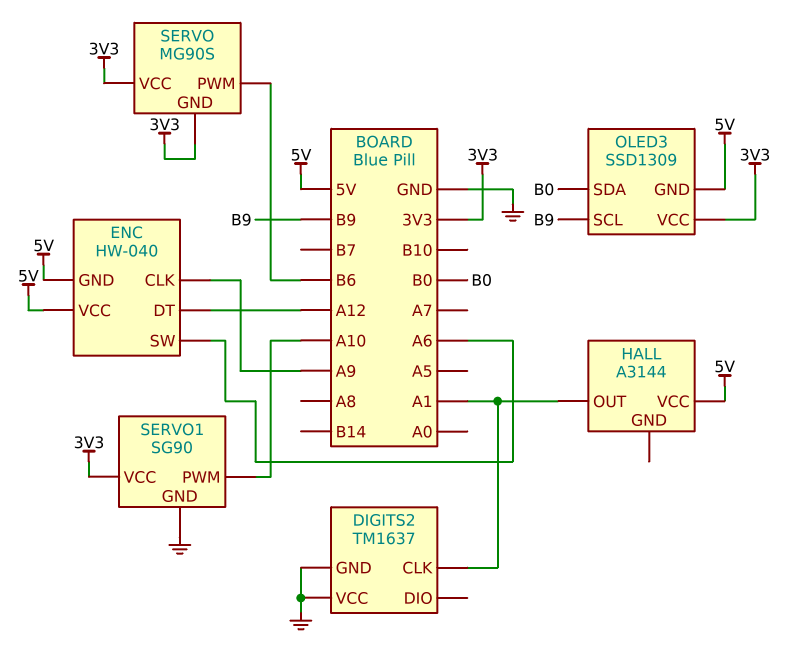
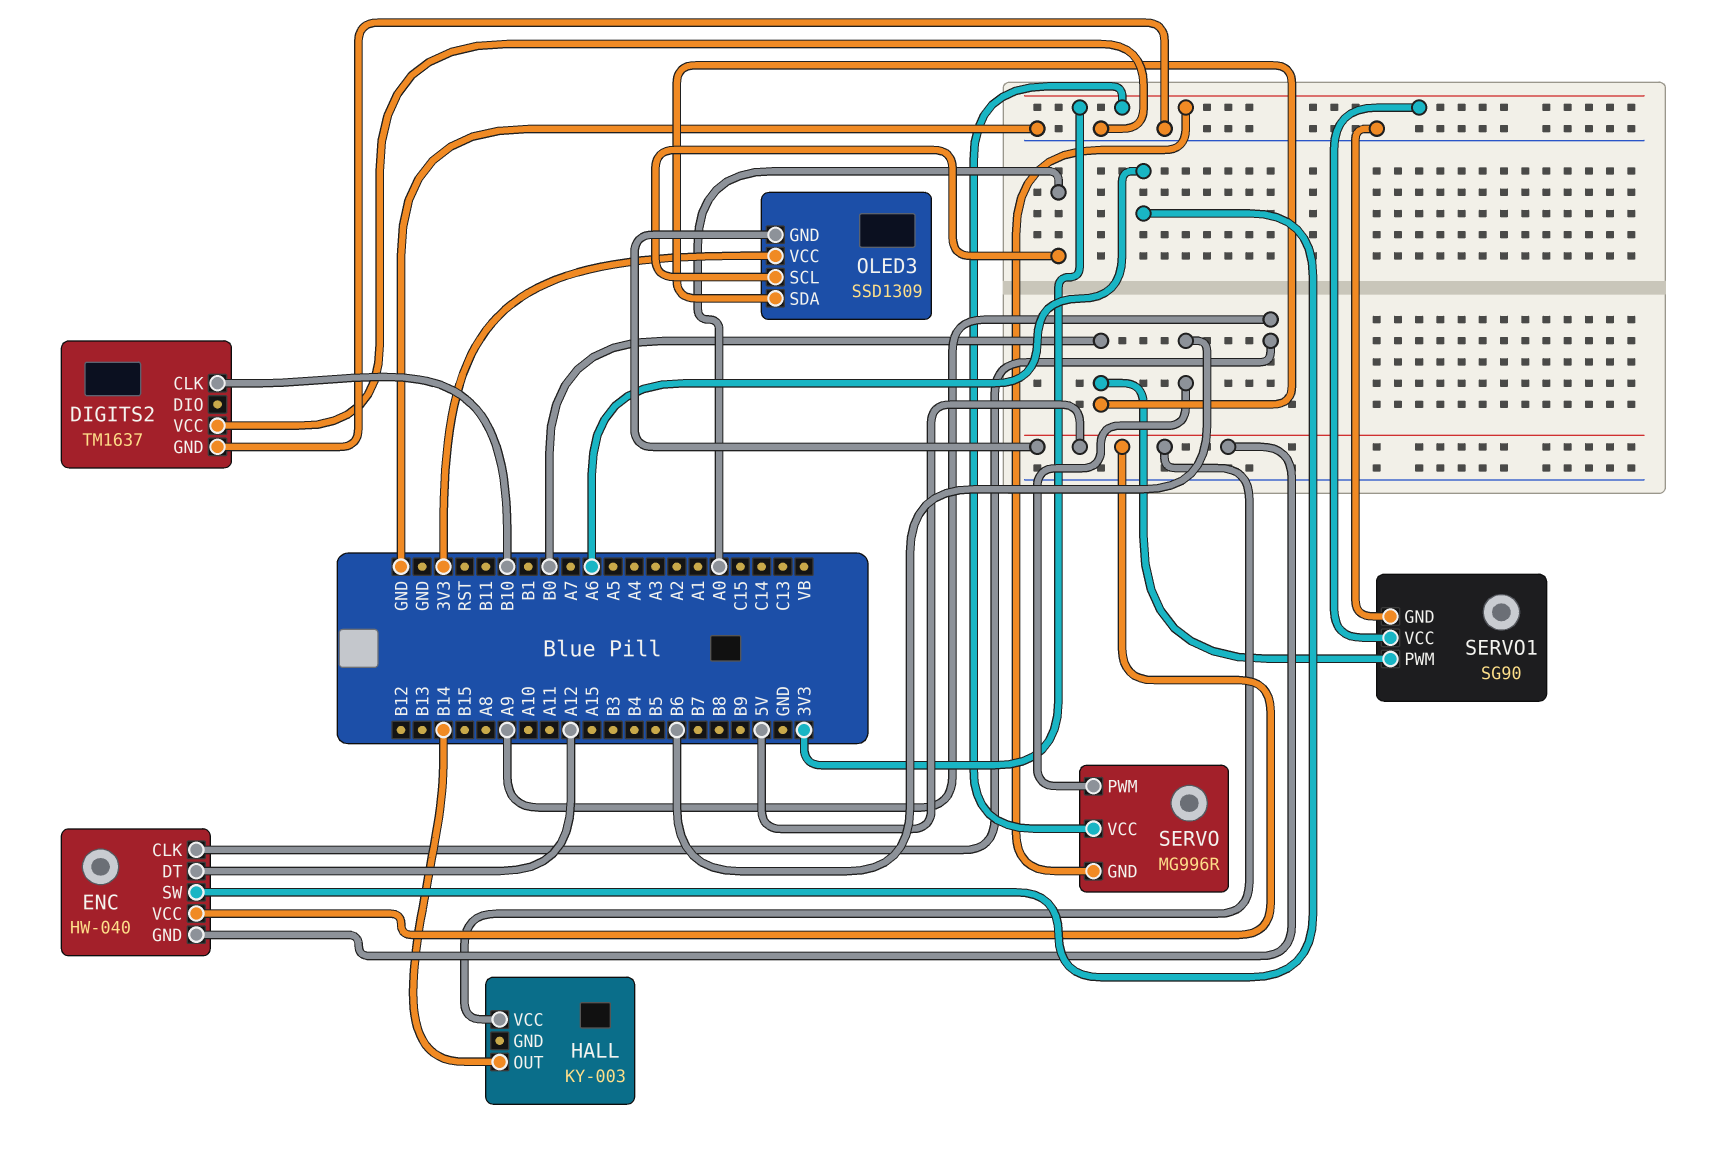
DIGITS2 pin CLK: A1 -> B10
HALL: A3144 -> KY-003
HALL pin OUT: A1 -> B14
OLED3 pin SCL: B9 -> A0
SERVO: MG90S -> MG996R
SERVO1 pin PWM: A10 -> B0

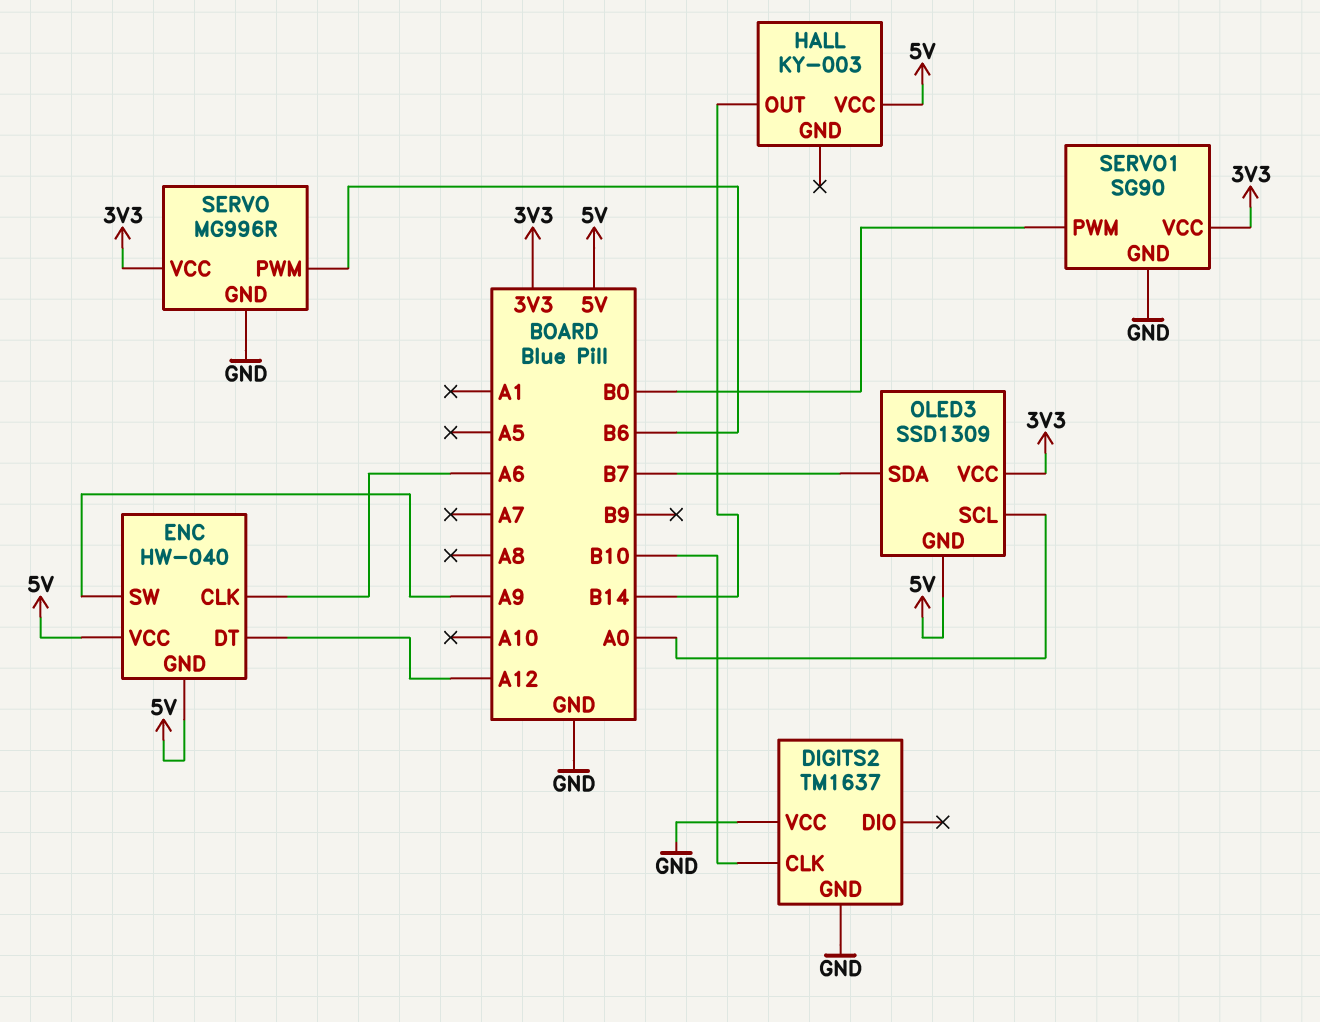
ENC pin CLK: A9 -> A6
ENC pin SW: A6 -> A9
OLED3 pin SDA: B0 -> B7
SERVO pin GND: 3V3 -> GND

